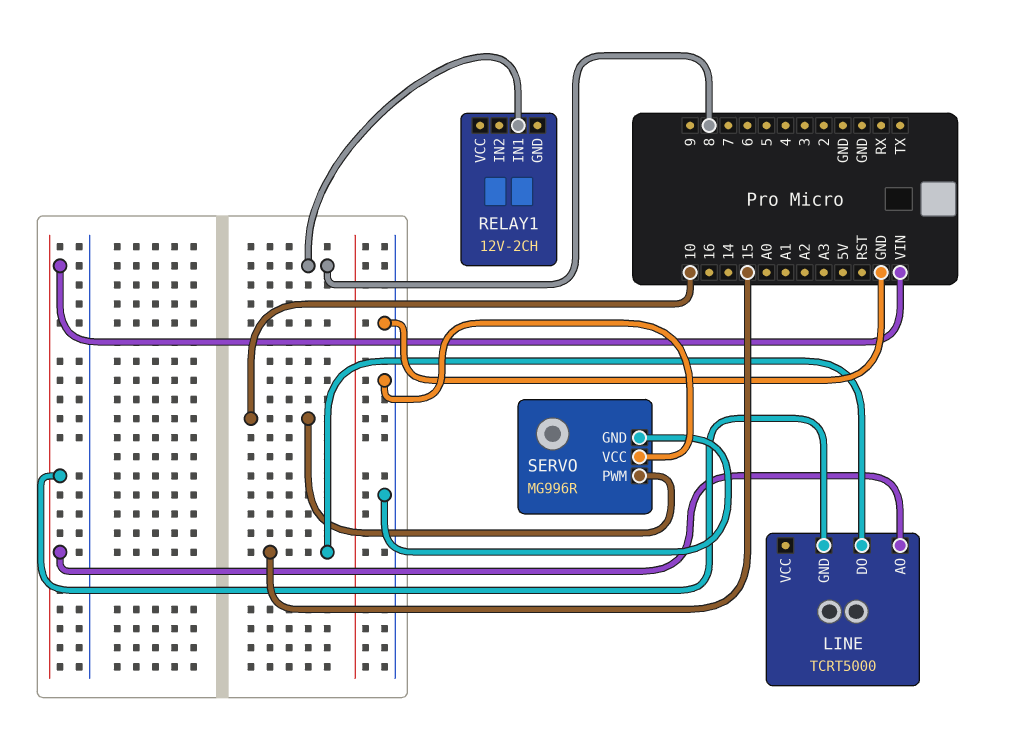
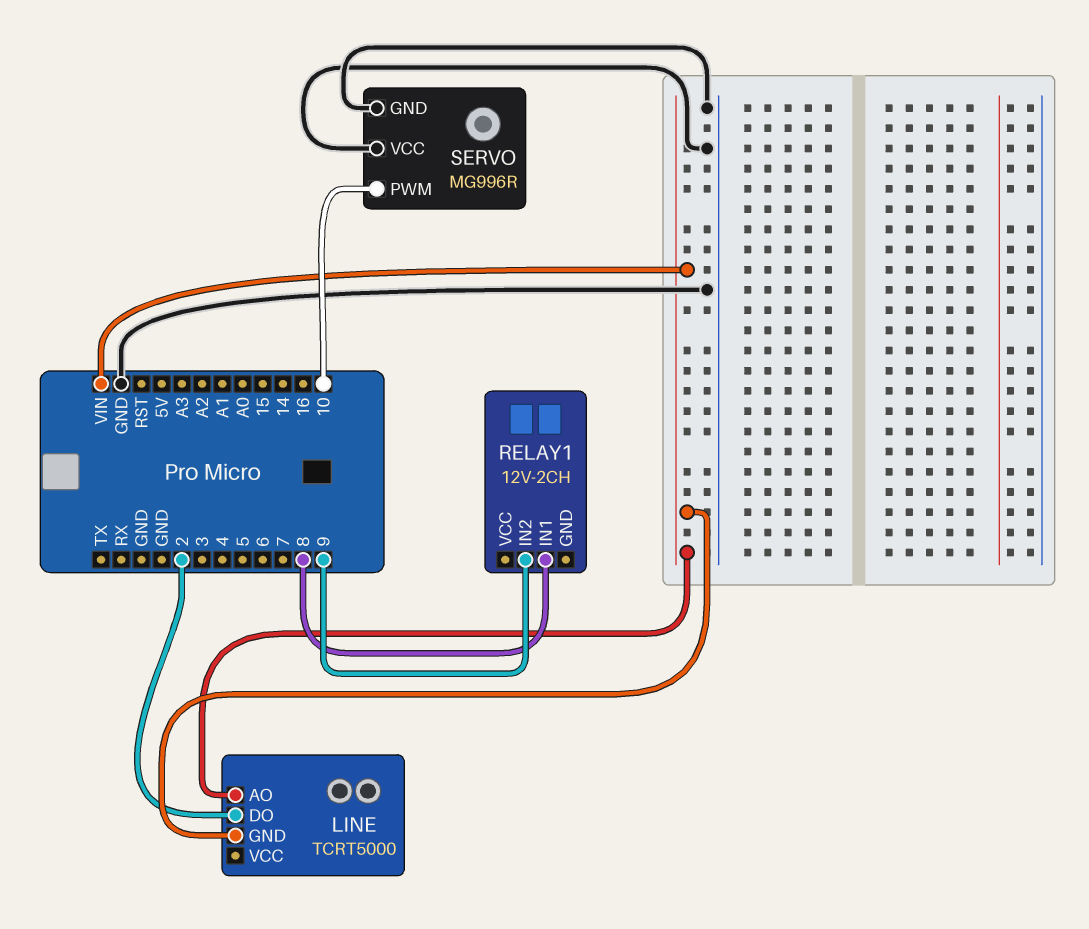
LINE pin DO: 15 -> 2
RELAY1 pin IN2: none -> 9

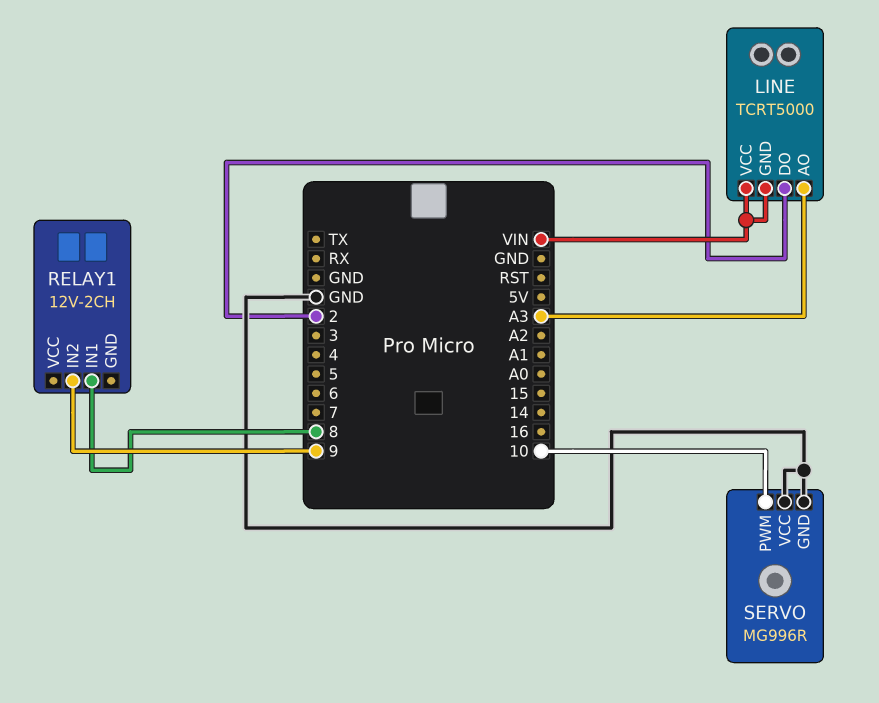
LINE pin AO: VIN -> A3
LINE pin VCC: none -> VIN

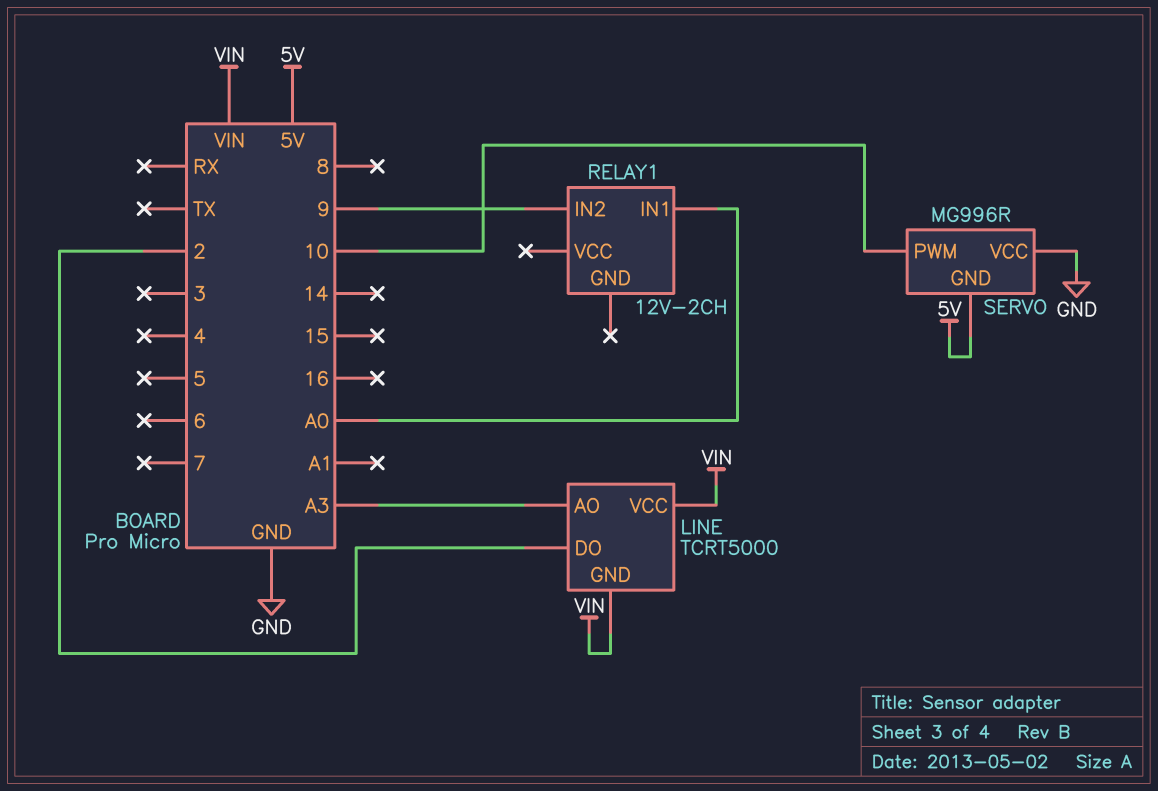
RELAY1 pin IN1: 8 -> A0
SERVO pin GND: GND -> 5V

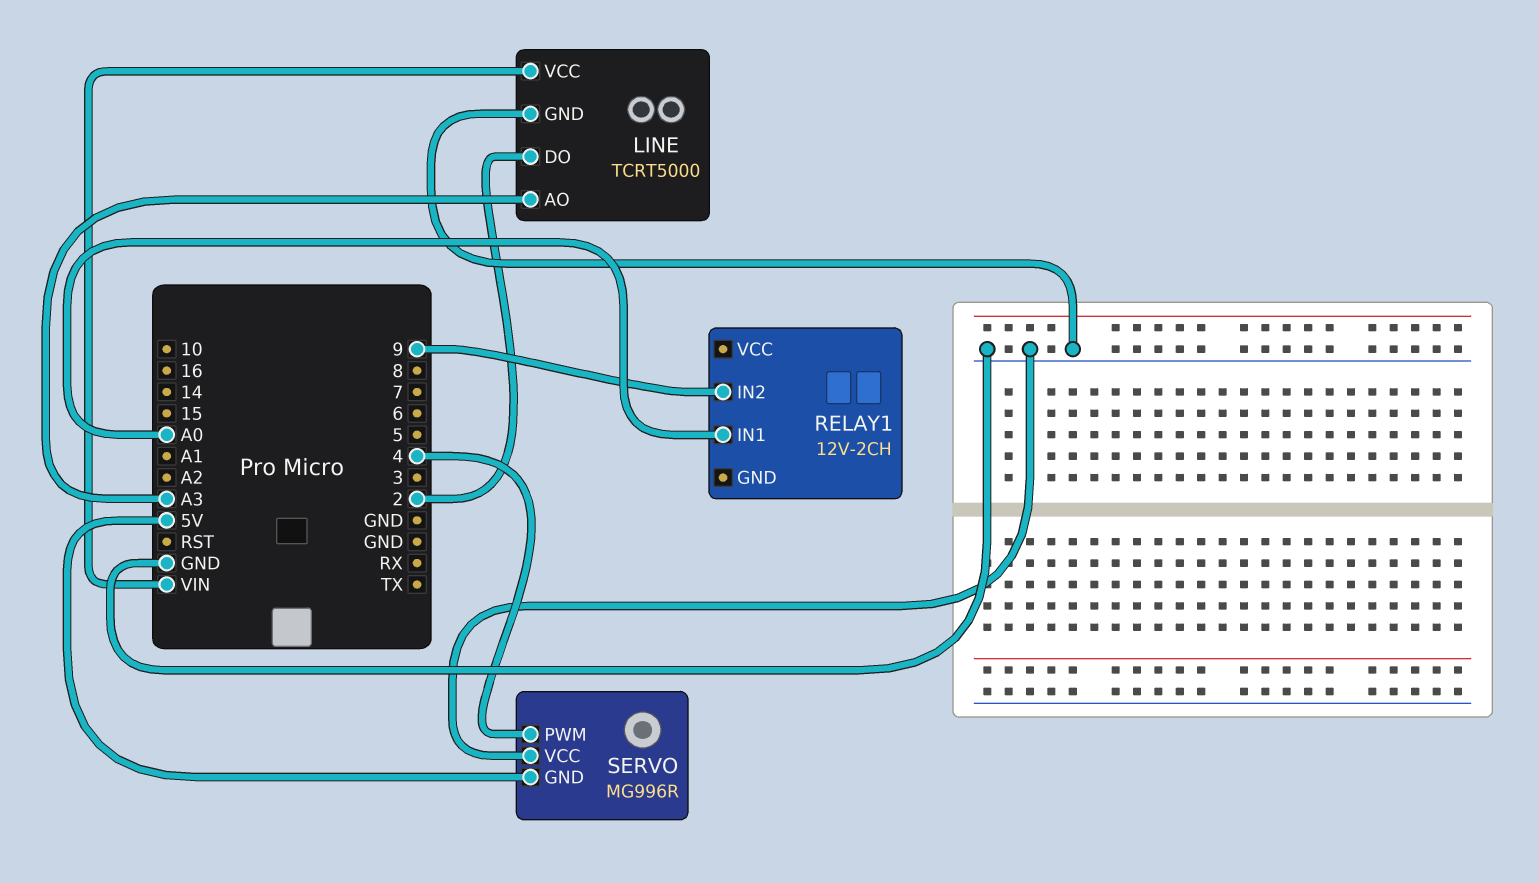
LINE pin GND: VIN -> GND
SERVO pin PWM: 10 -> 4

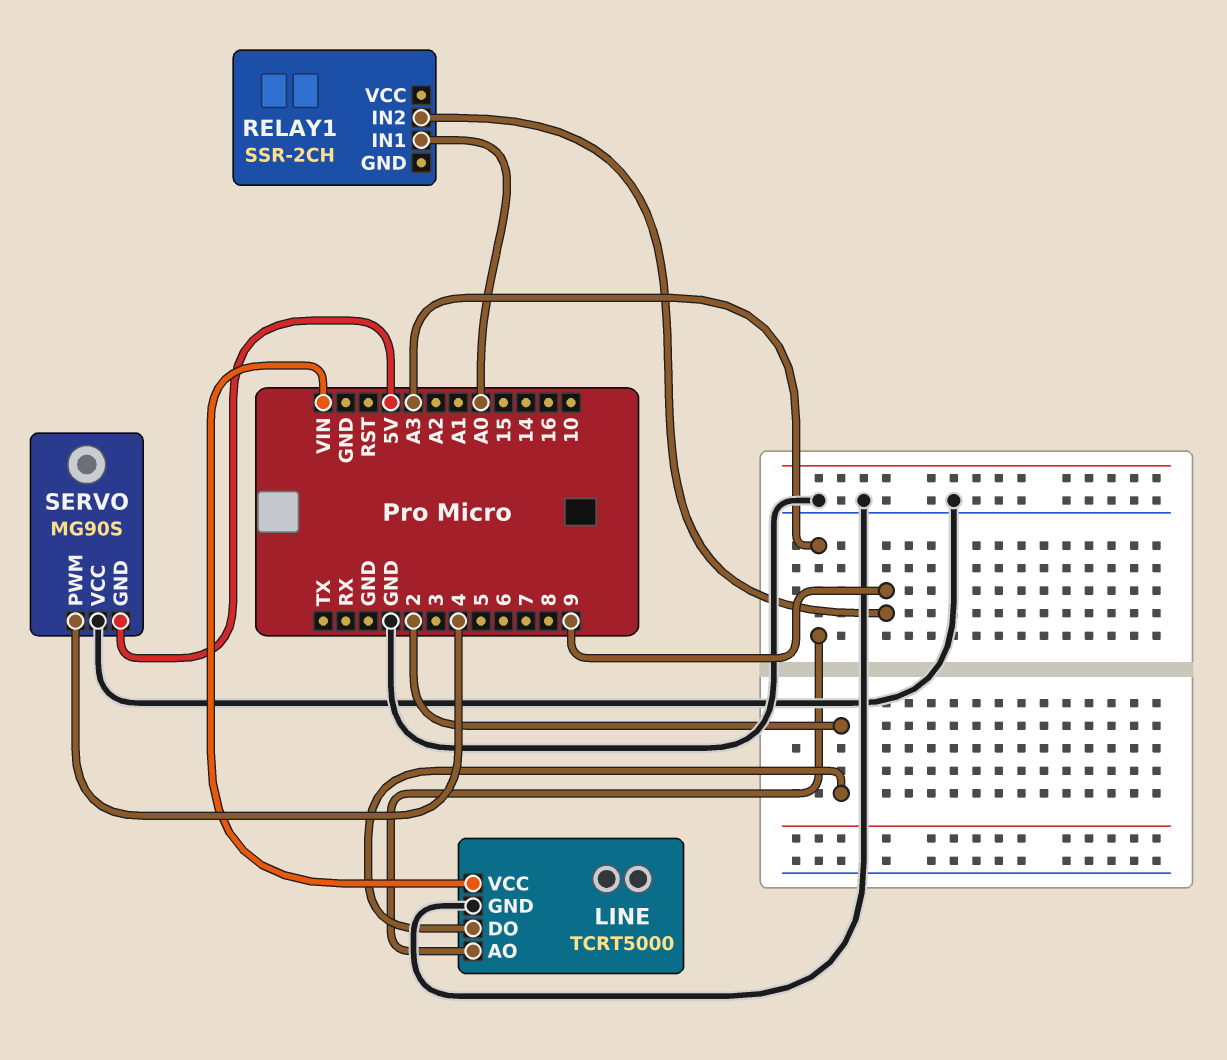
RELAY1: 12V-2CH -> SSR-2CH
SERVO: MG996R -> MG90S

